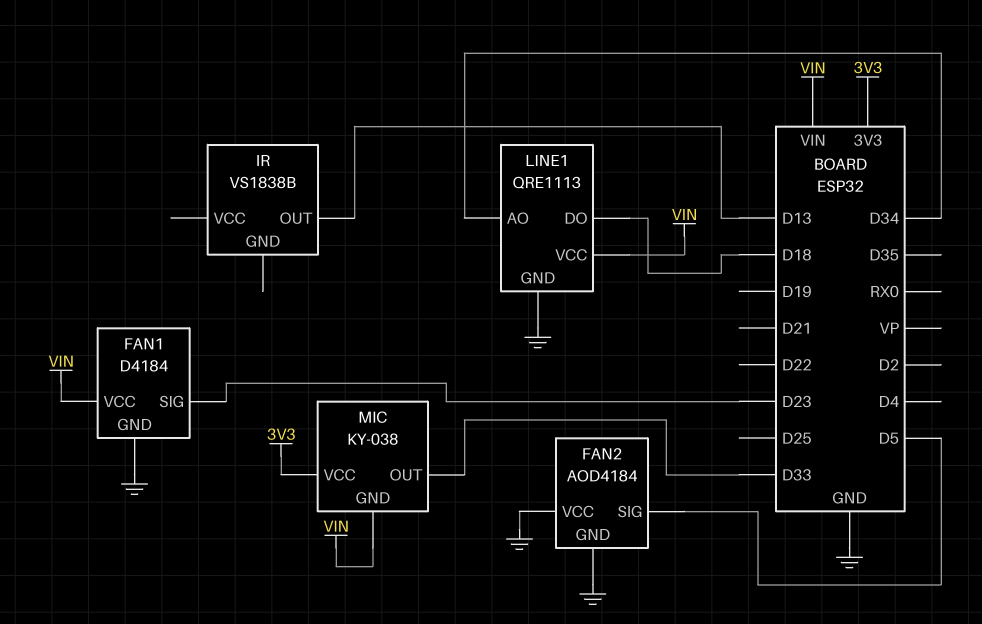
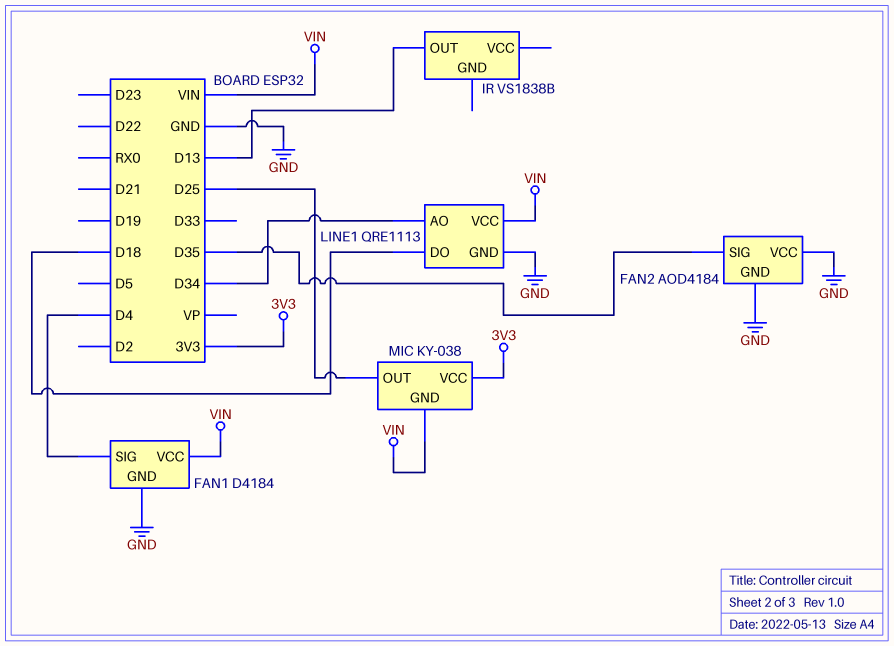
FAN1 pin SIG: D23 -> D4
FAN2 pin SIG: D5 -> D35
MIC pin OUT: D33 -> D25

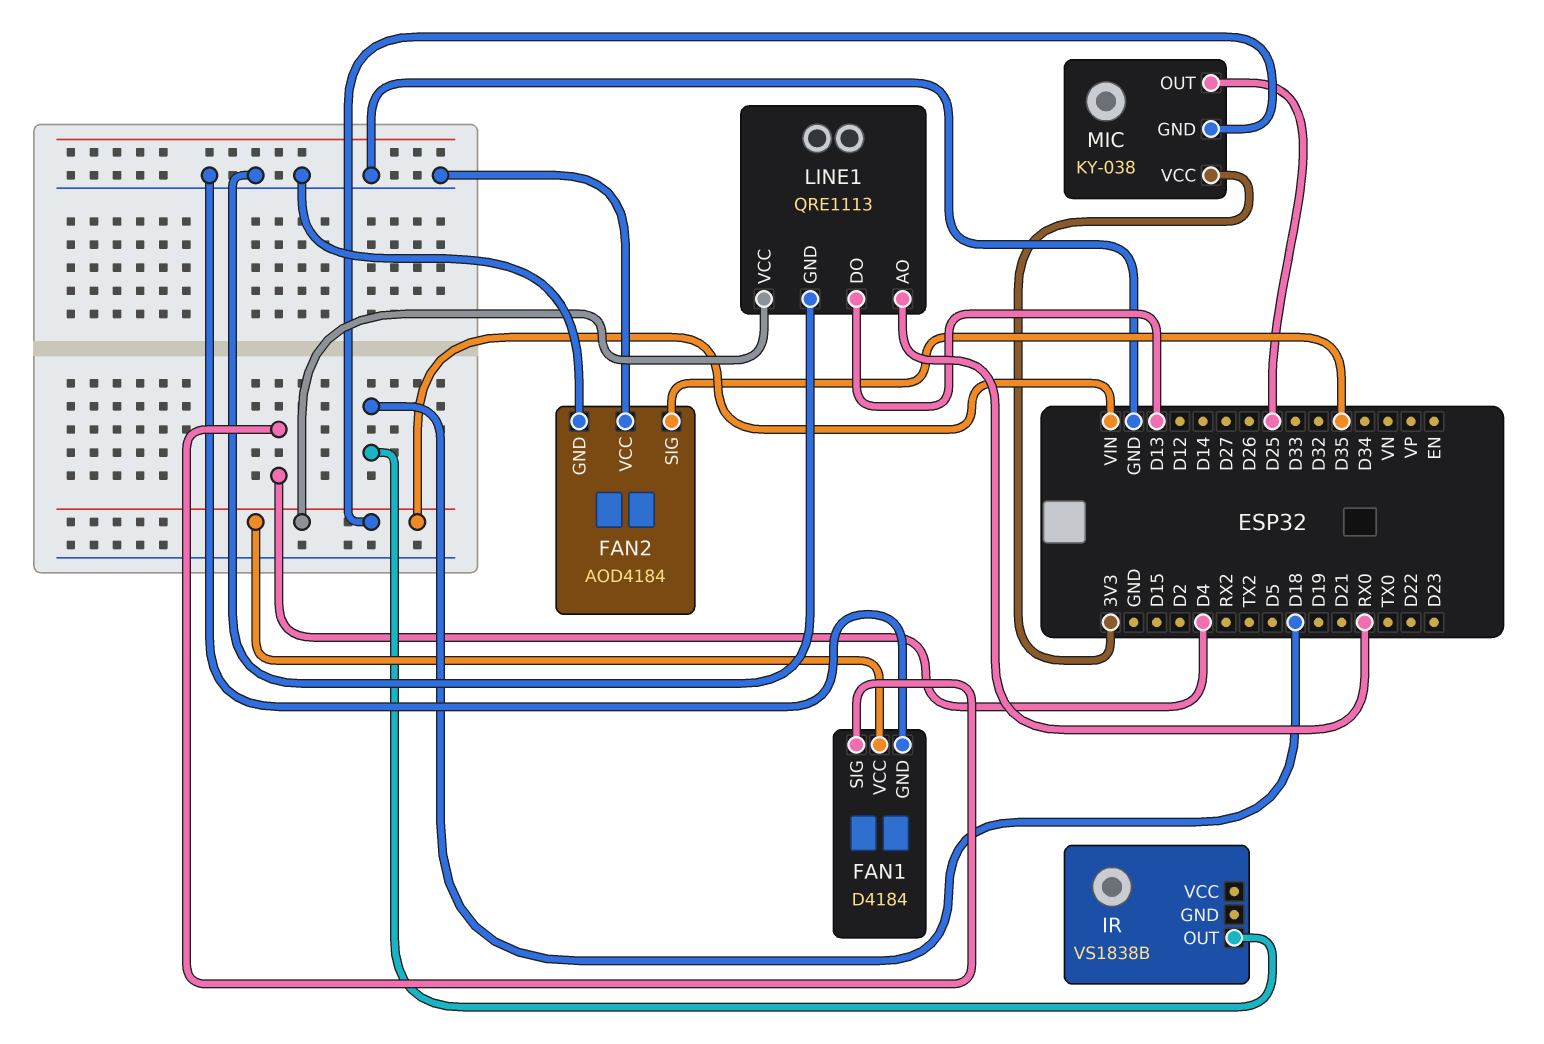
IR pin OUT: D13 -> D18
LINE1 pin AO: D34 -> RX0
LINE1 pin DO: D18 -> D13

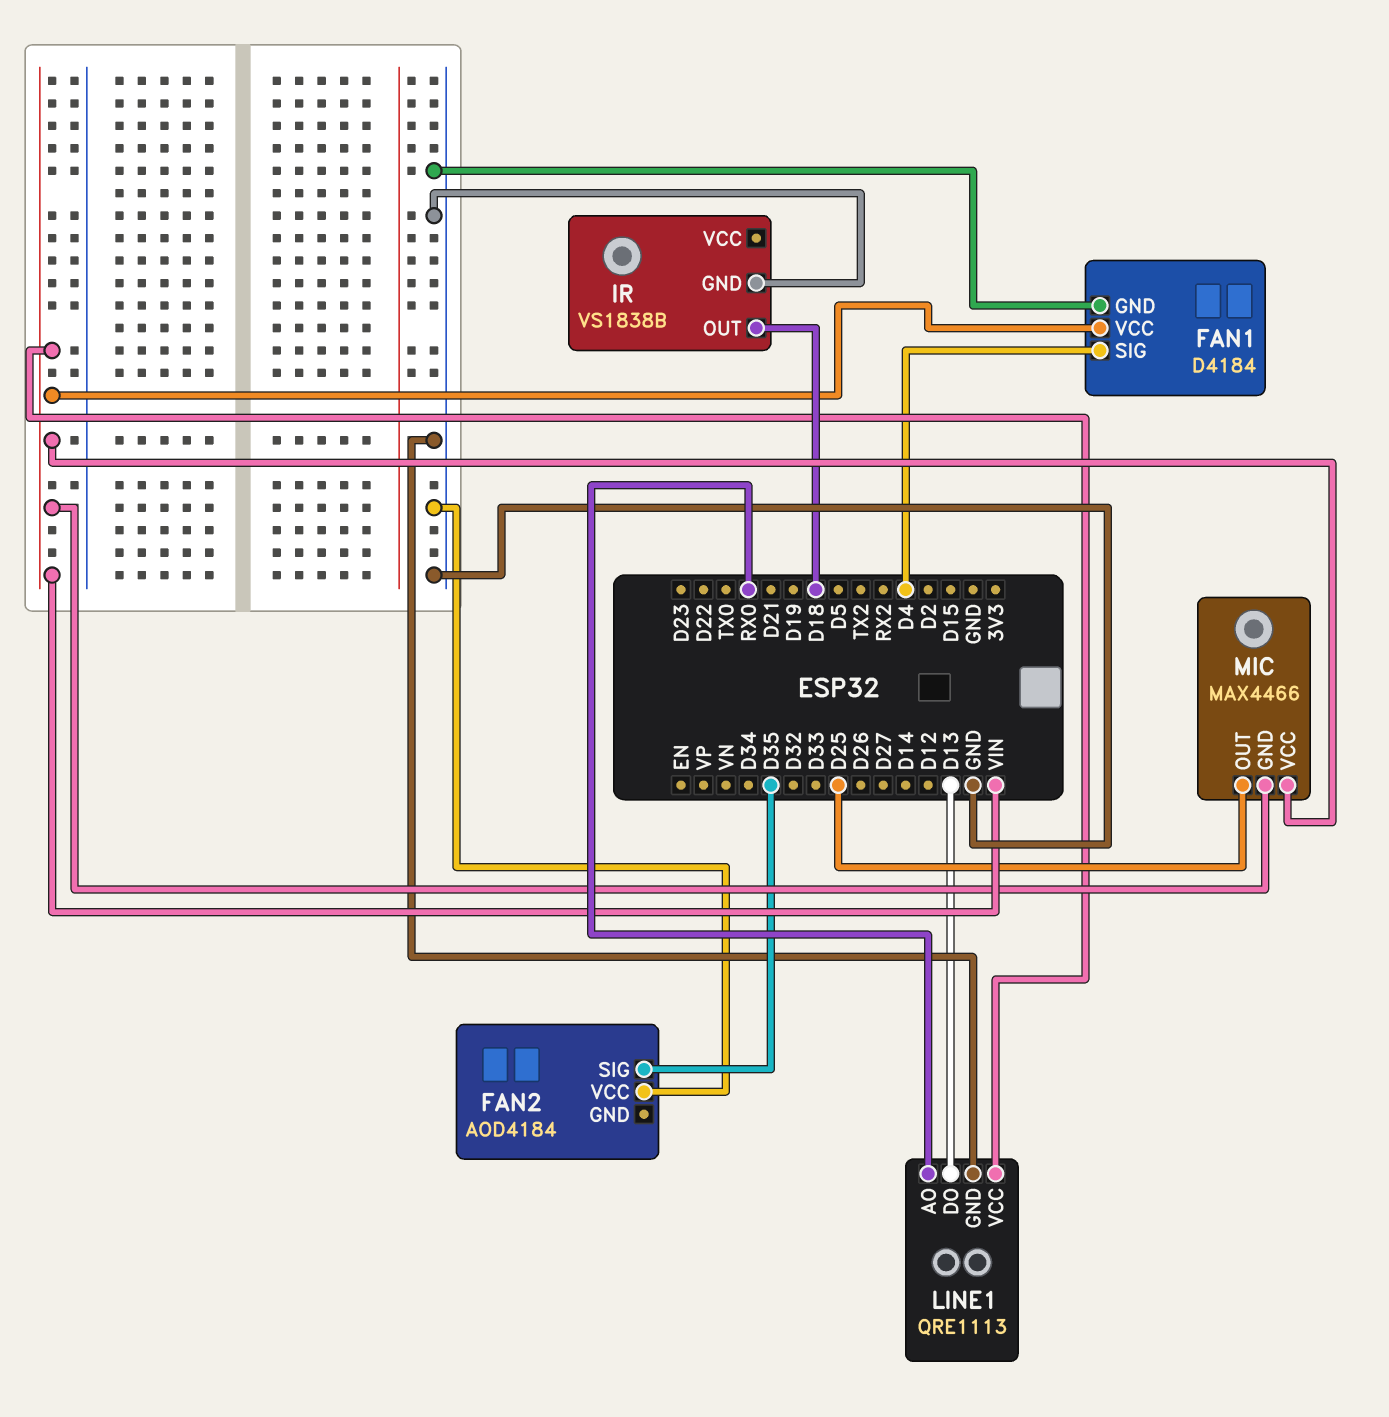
FAN2 pin GND: GND -> none
IR pin GND: none -> GND
MIC: KY-038 -> MAX4466
MIC pin VCC: 3V3 -> VIN

